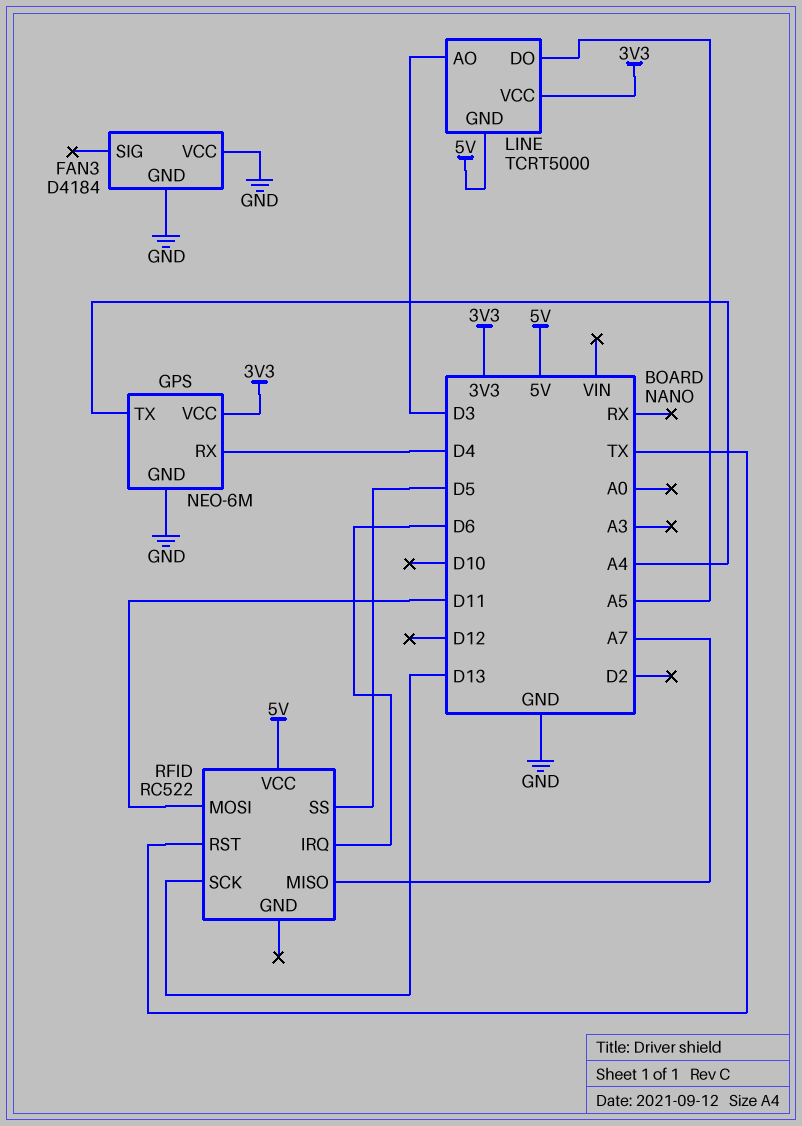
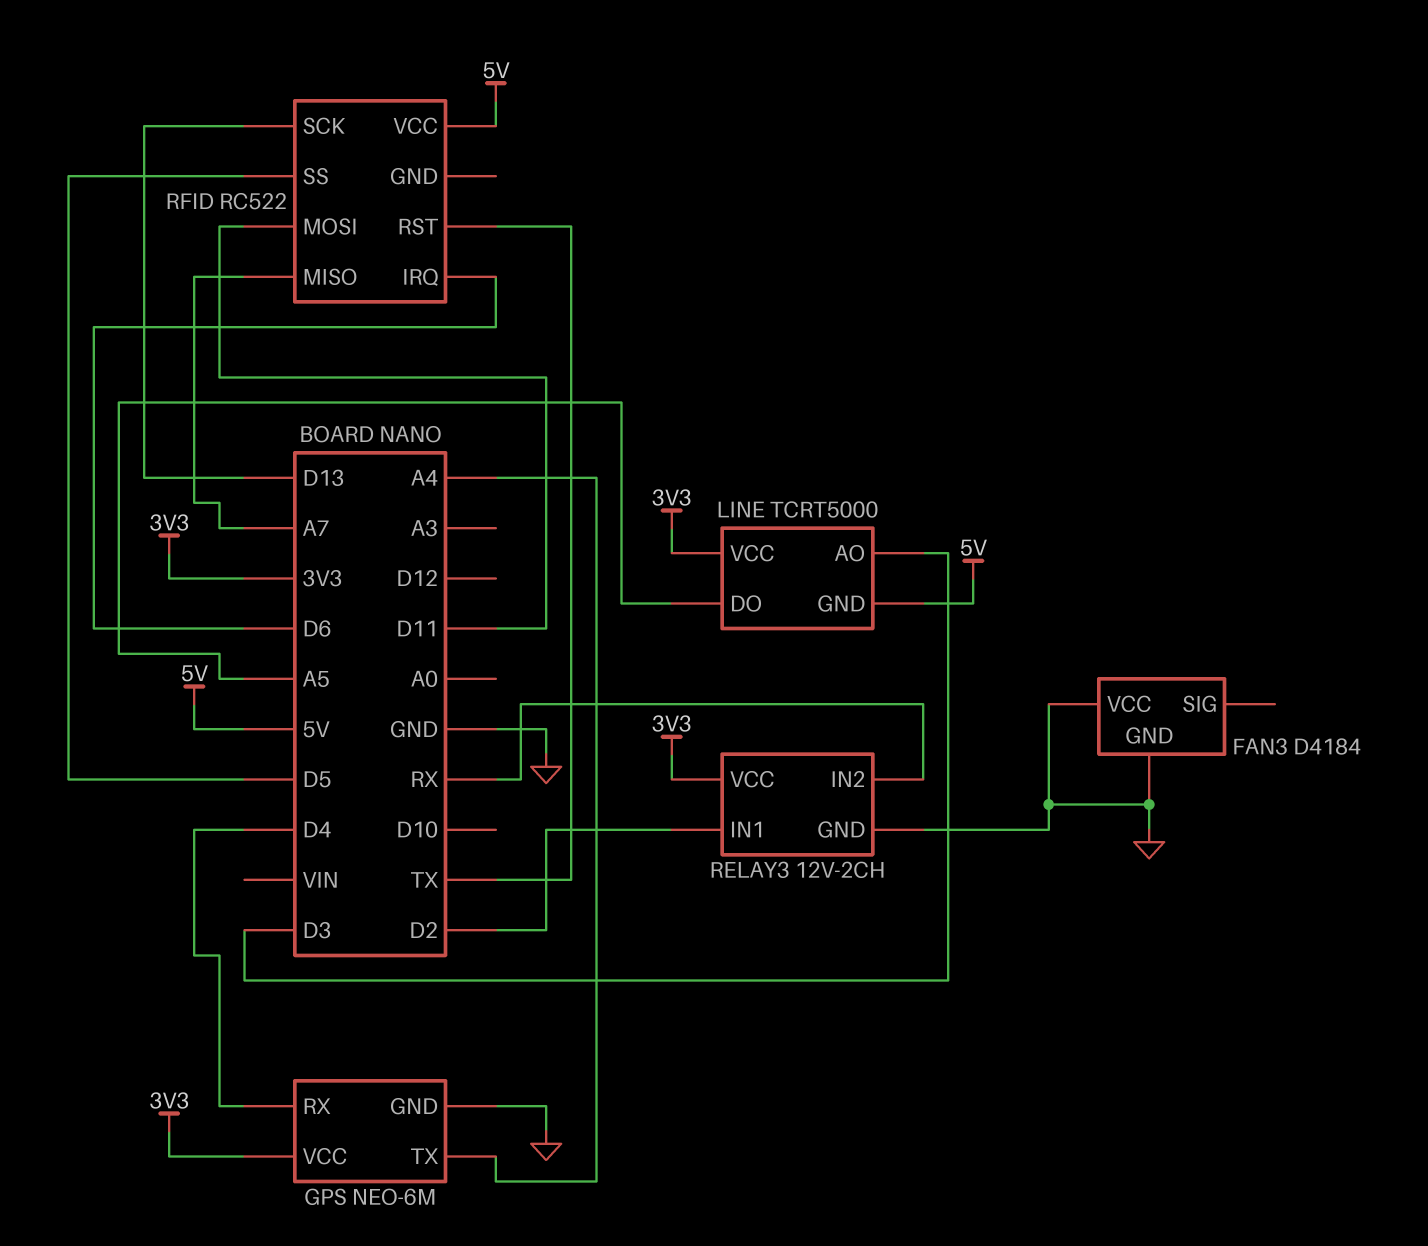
RELAY3: none -> 12V-2CH
RELAY3 pin GND: none -> GND
RELAY3 pin IN1: none -> D2
RELAY3 pin IN2: none -> RX
RELAY3 pin VCC: none -> 3V3

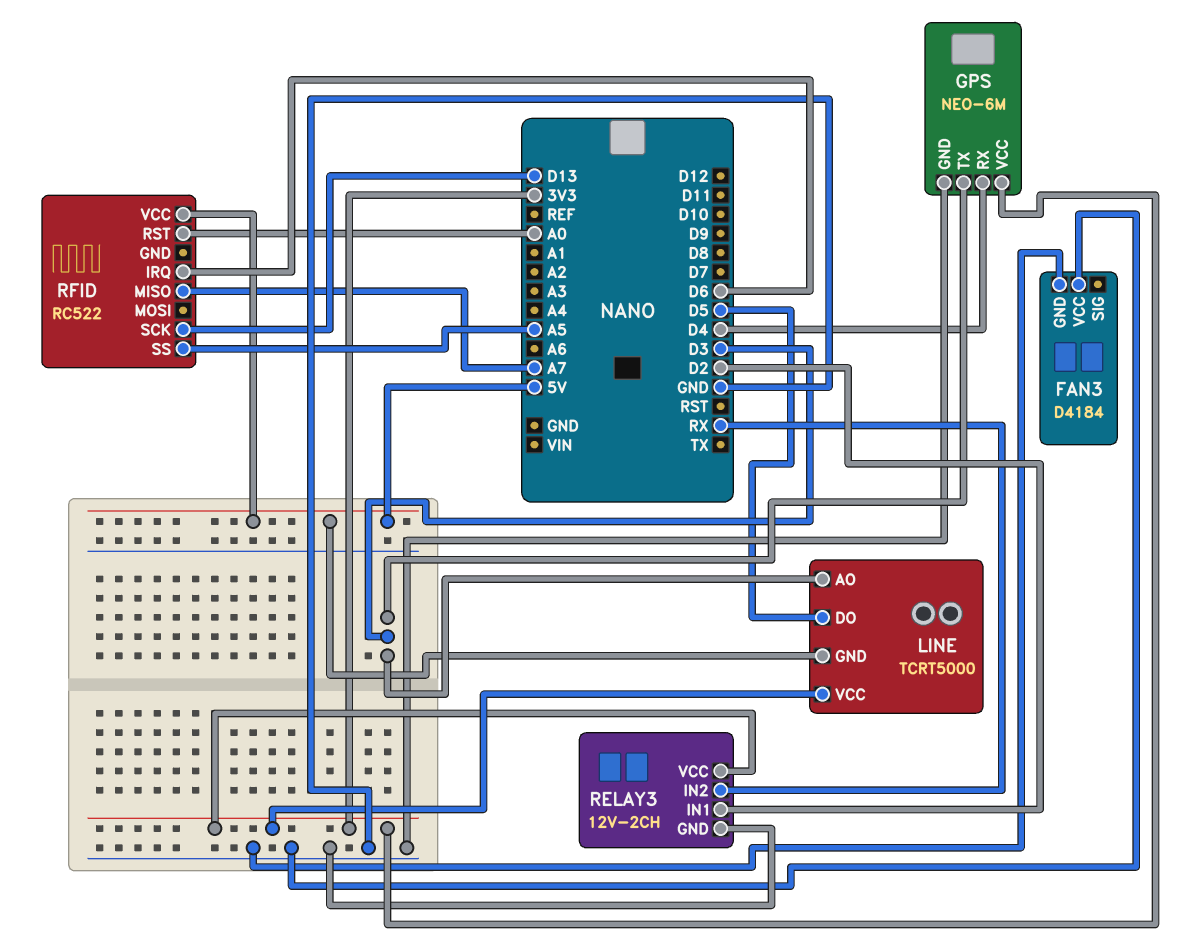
GPS pin TX: A4 -> D3
LINE pin DO: A5 -> D5
RFID pin MOSI: D11 -> none
RFID pin RST: TX -> A0
RFID pin SS: D5 -> A5

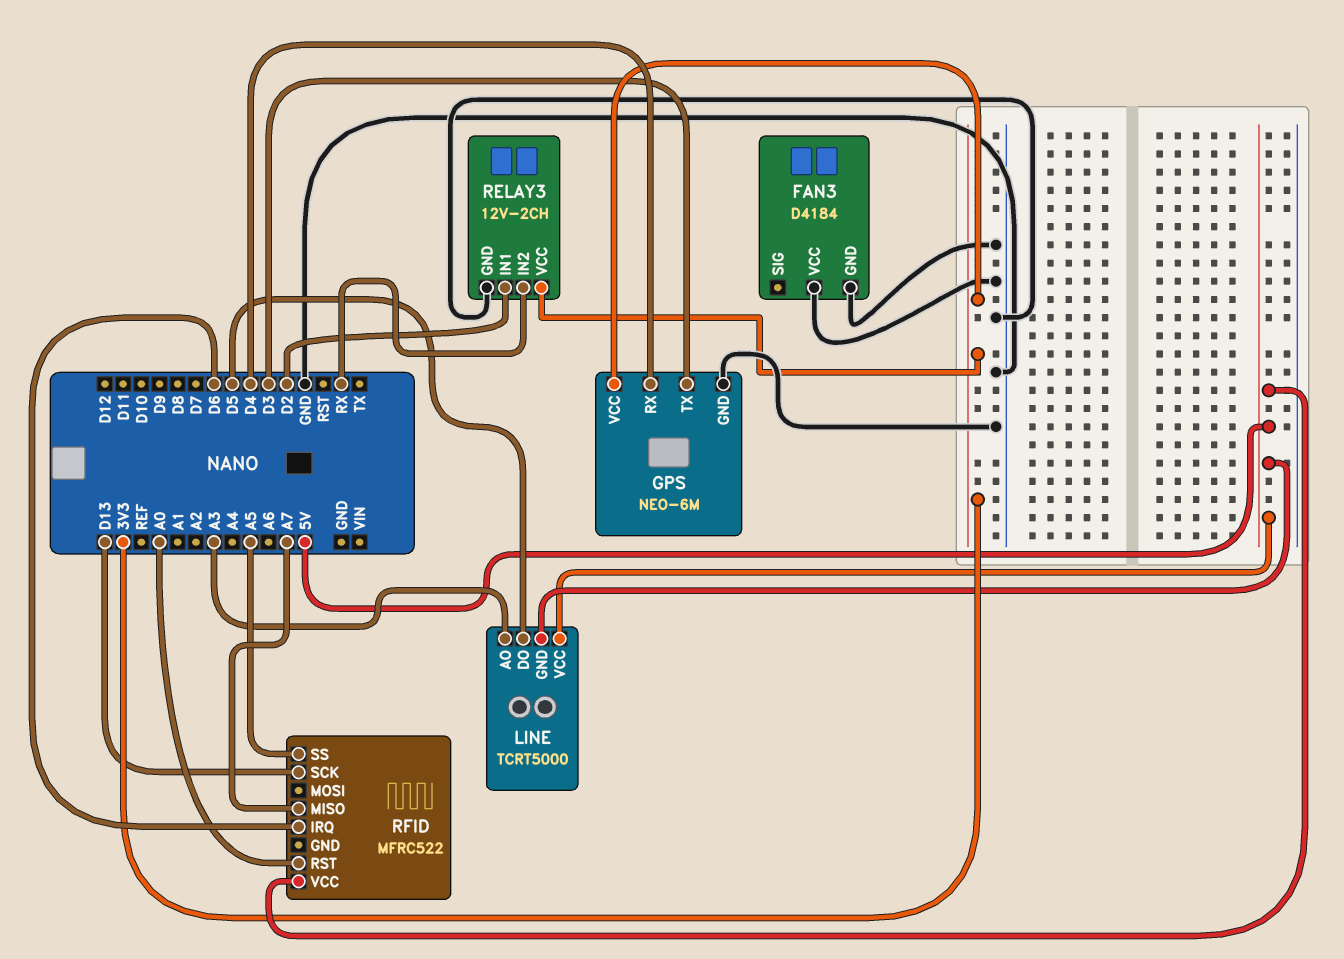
LINE pin AO: D3 -> A3
LINE pin VCC: 3V3 -> 5V
RFID: RC522 -> MFRC522

